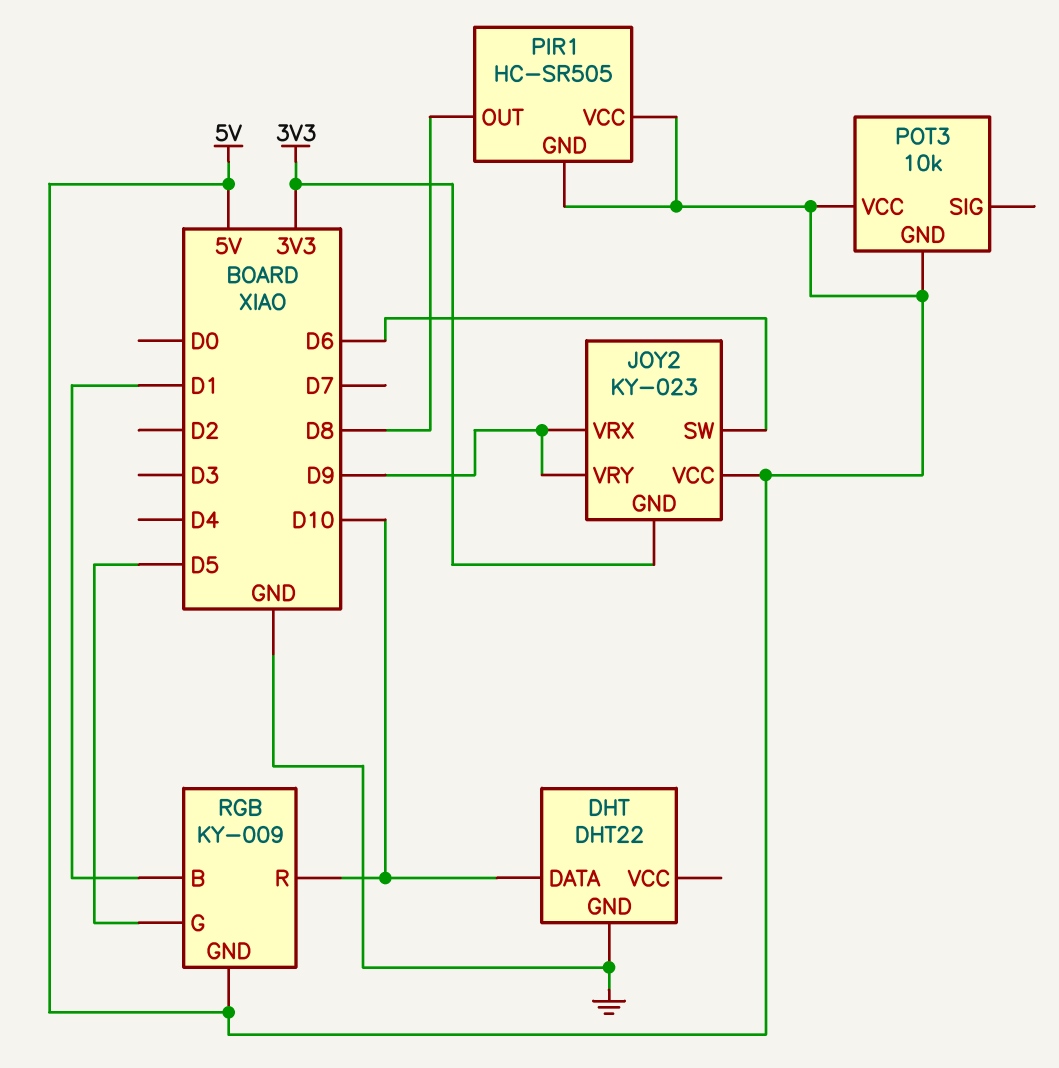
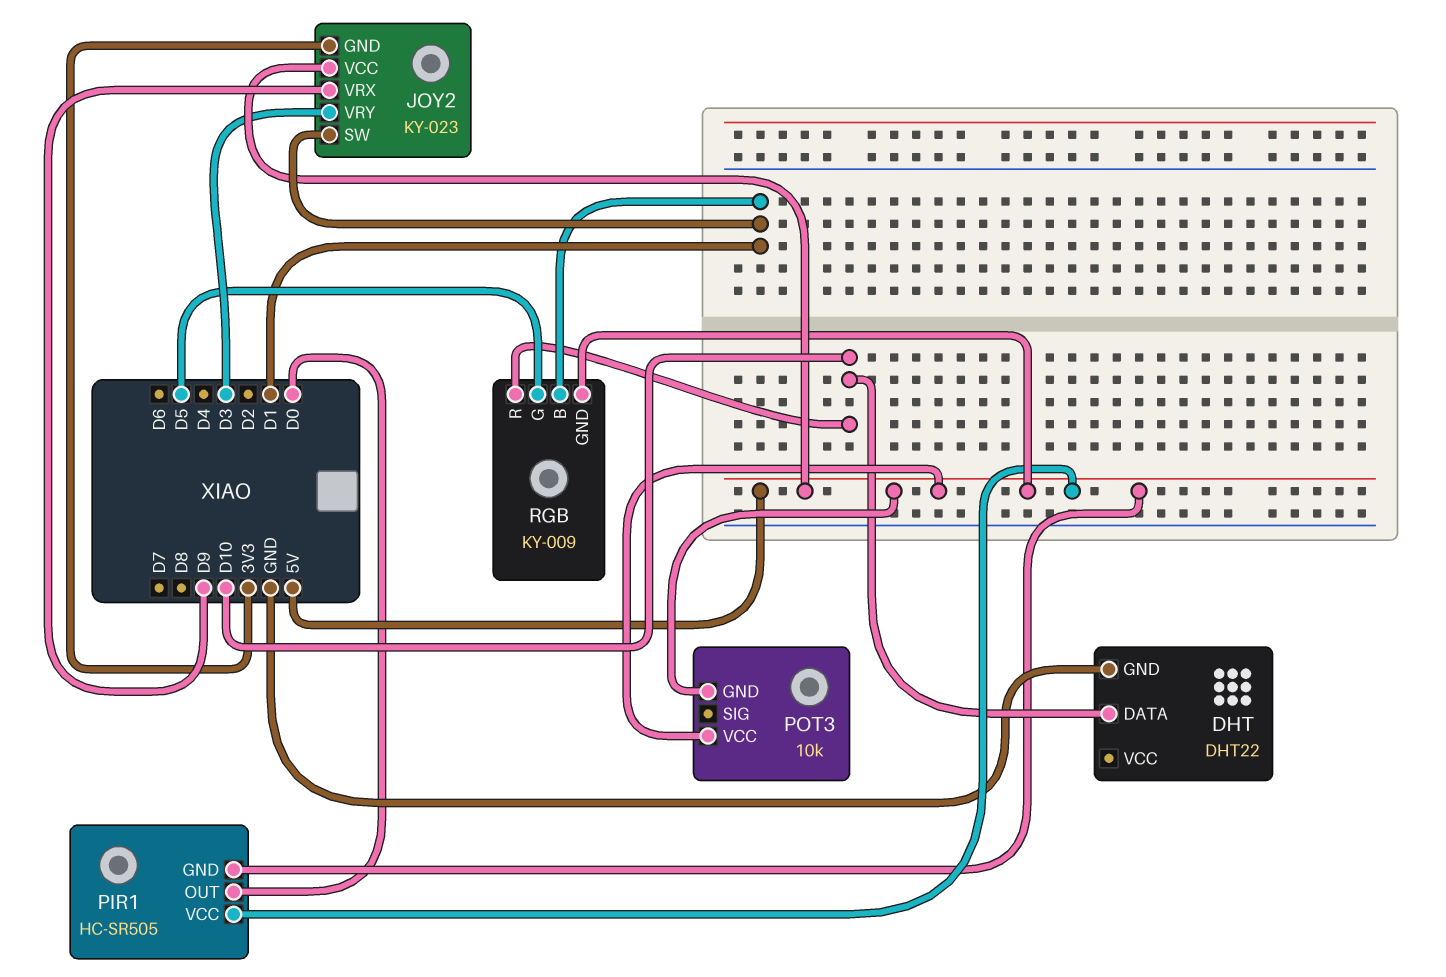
JOY2 pin SW: D6 -> D1
JOY2 pin VRY: D9 -> D3
PIR1 pin OUT: D8 -> D0

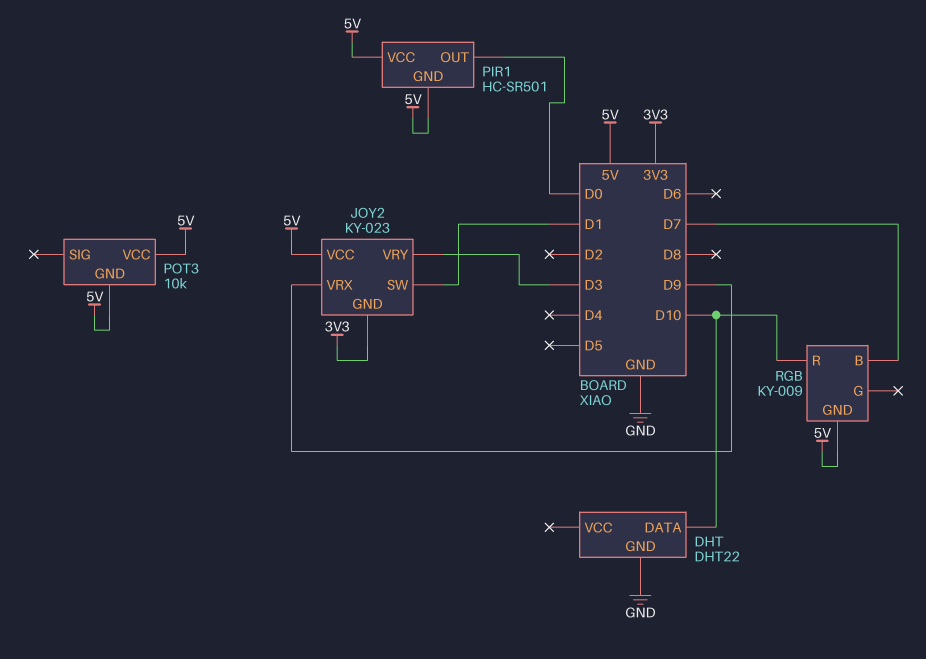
PIR1: HC-SR505 -> HC-SR501
RGB pin B: D1 -> D7
RGB pin G: D5 -> none

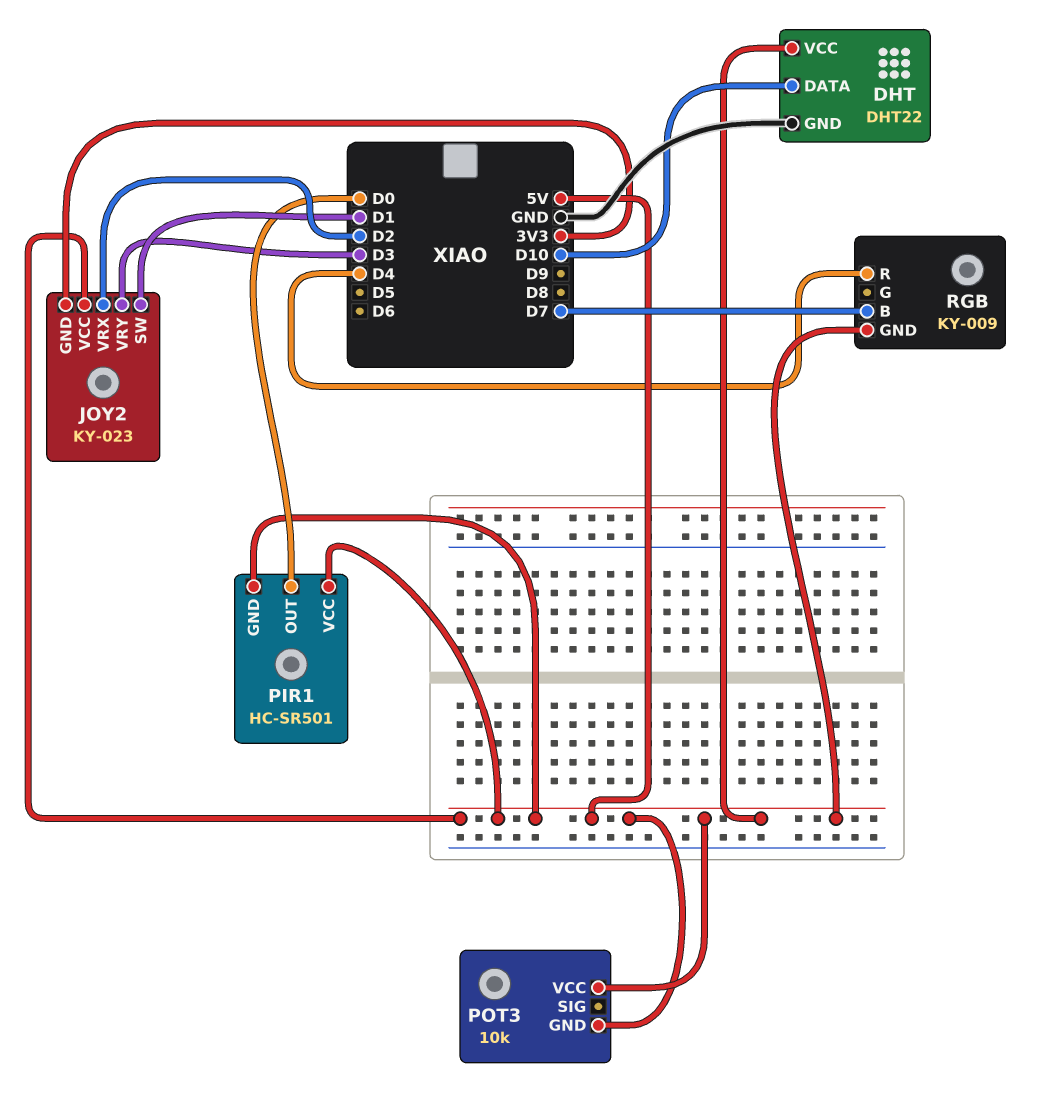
DHT pin VCC: none -> 5V
JOY2 pin VRX: D9 -> D2
RGB pin R: D10 -> D4

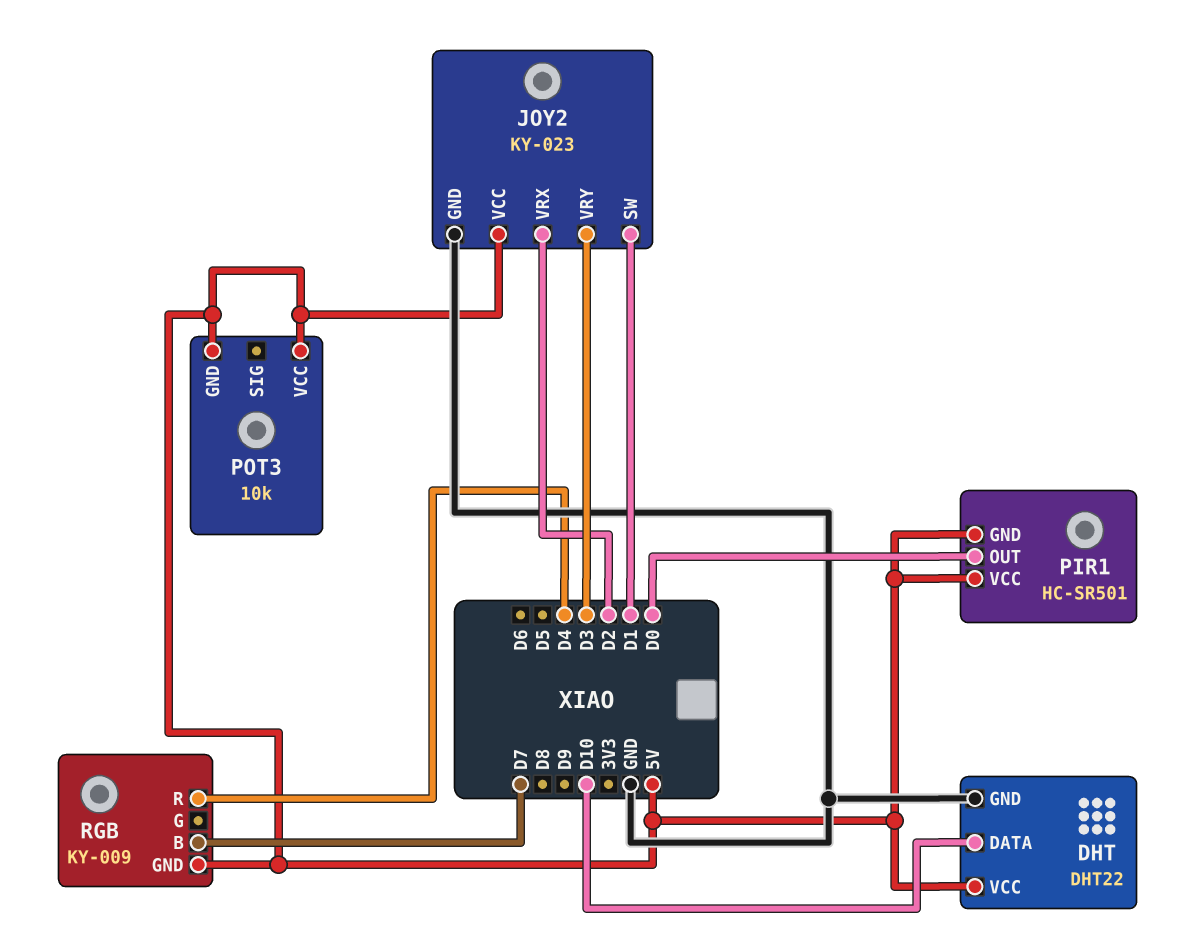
JOY2 pin GND: 3V3 -> GND

